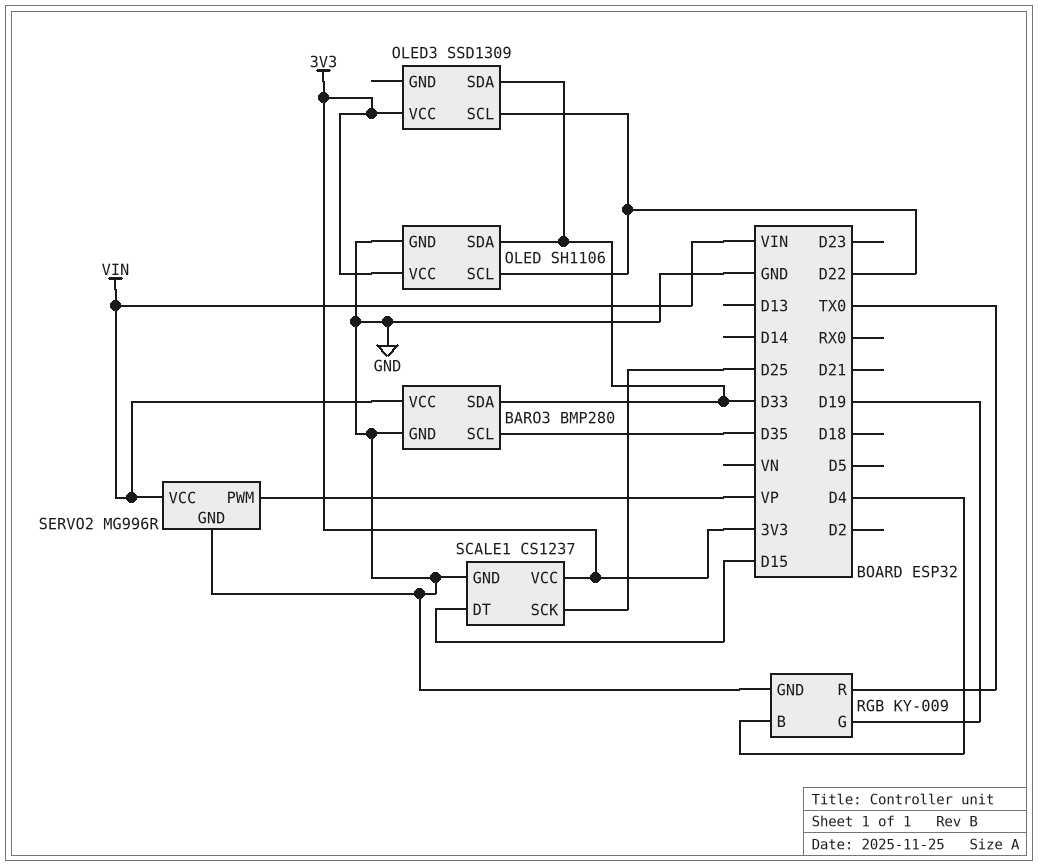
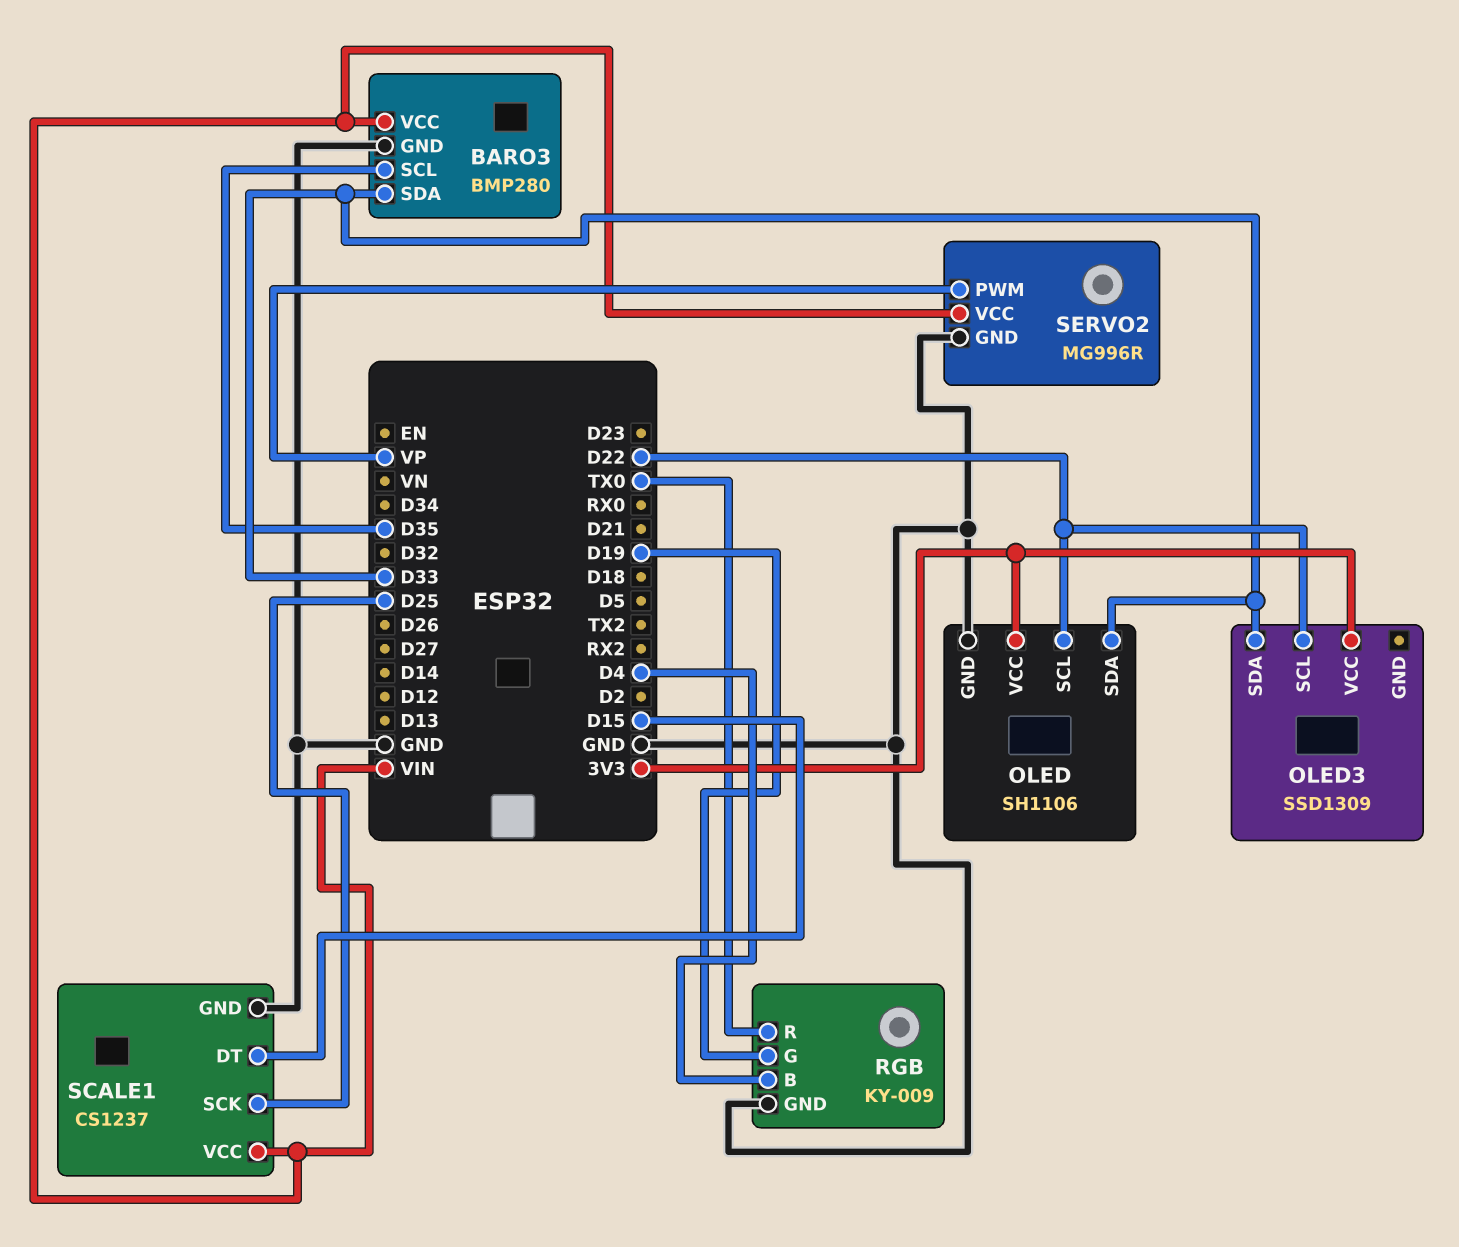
SCALE1 pin VCC: 3V3 -> VIN

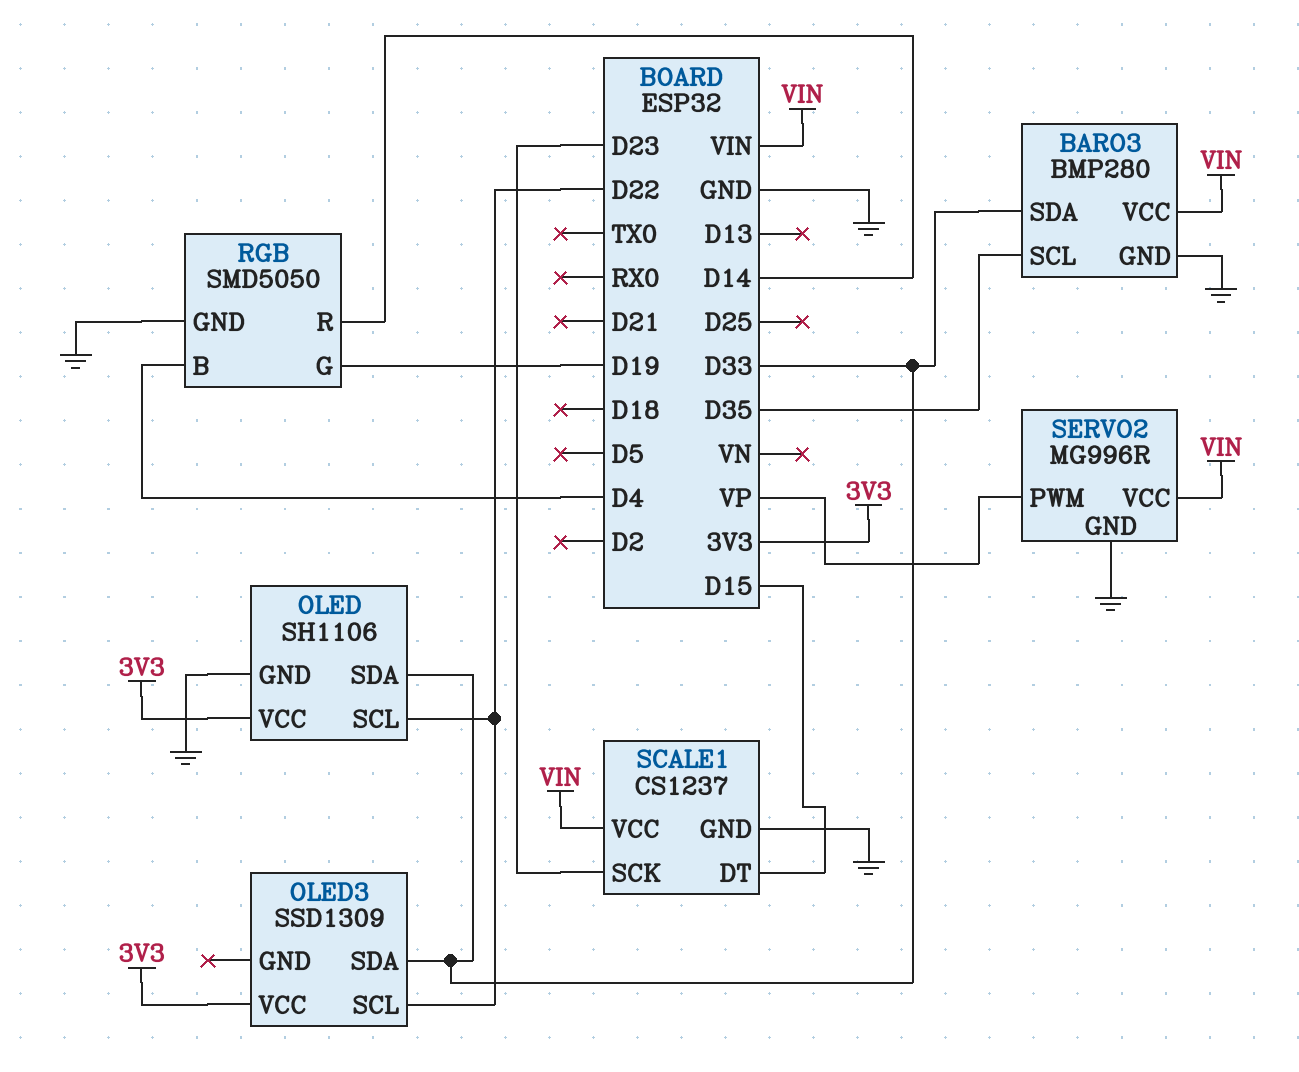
RGB: KY-009 -> SMD5050
RGB pin R: TX0 -> D14
SCALE1 pin SCK: D25 -> D23

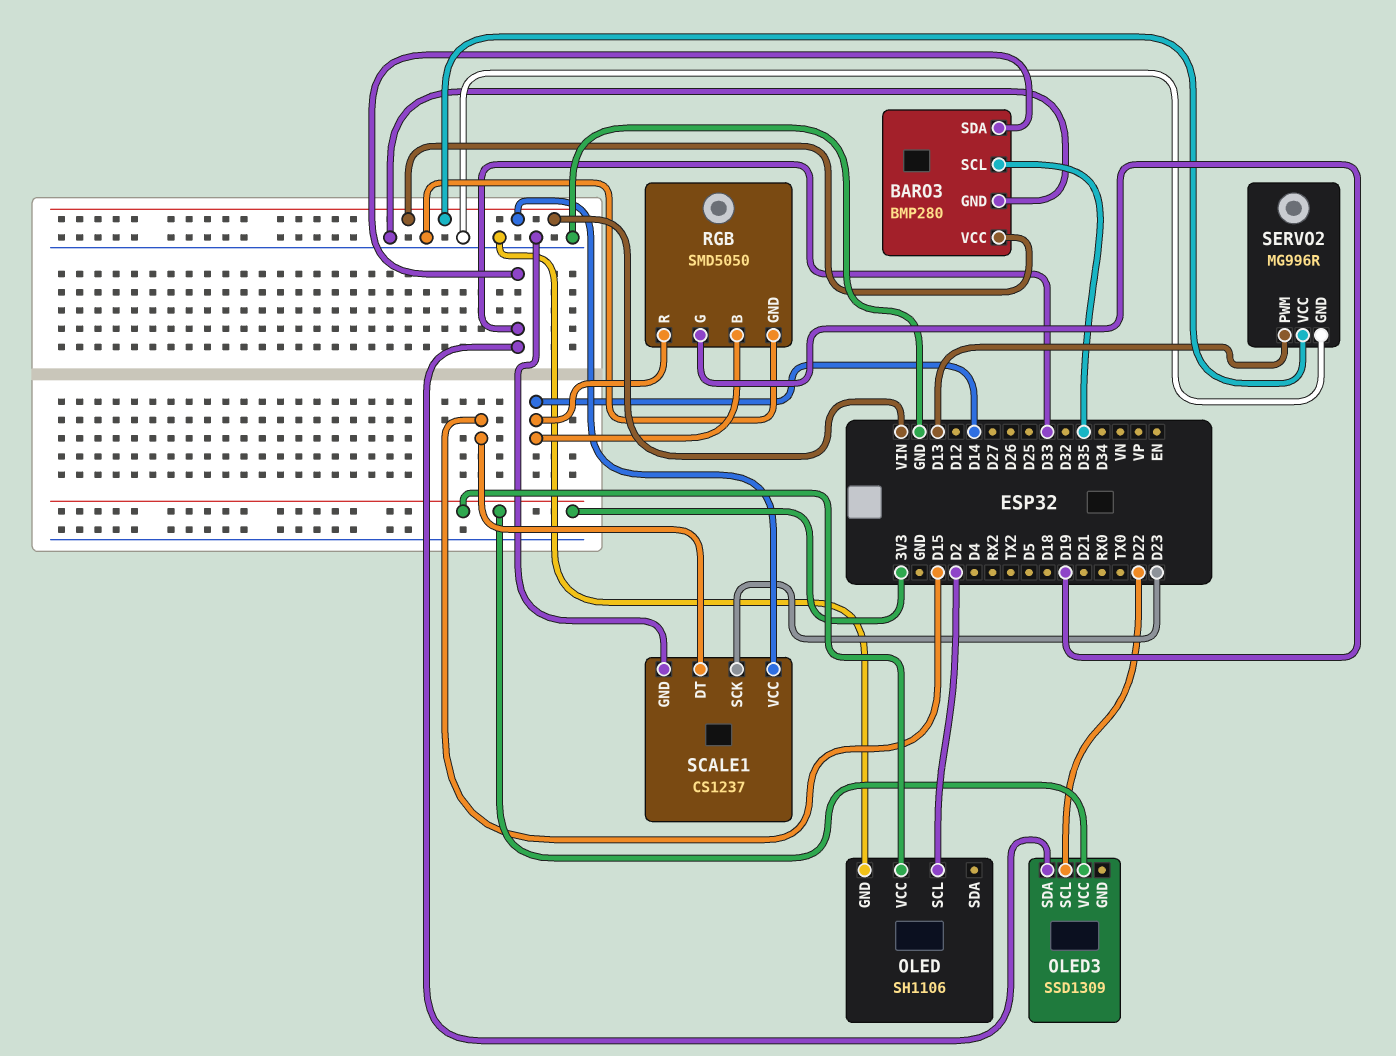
OLED pin SCL: D22 -> D2
OLED pin SDA: D33 -> none
RGB pin B: D4 -> D14
SERVO2 pin PWM: VP -> D13

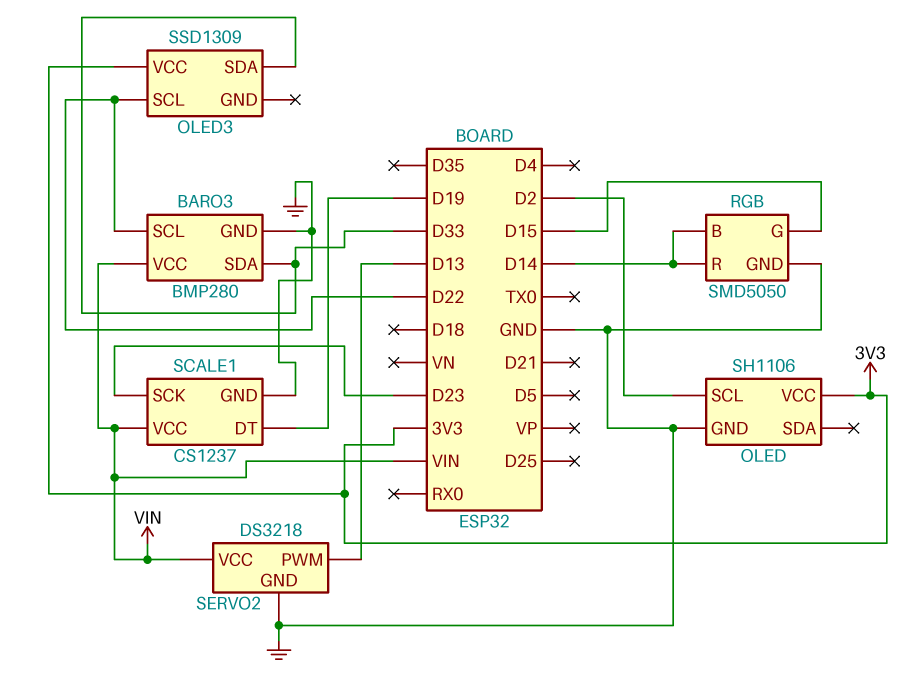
BARO3 pin SCL: D35 -> D22
RGB pin G: D19 -> D15
SCALE1 pin DT: D15 -> D19
SERVO2: MG996R -> DS3218

